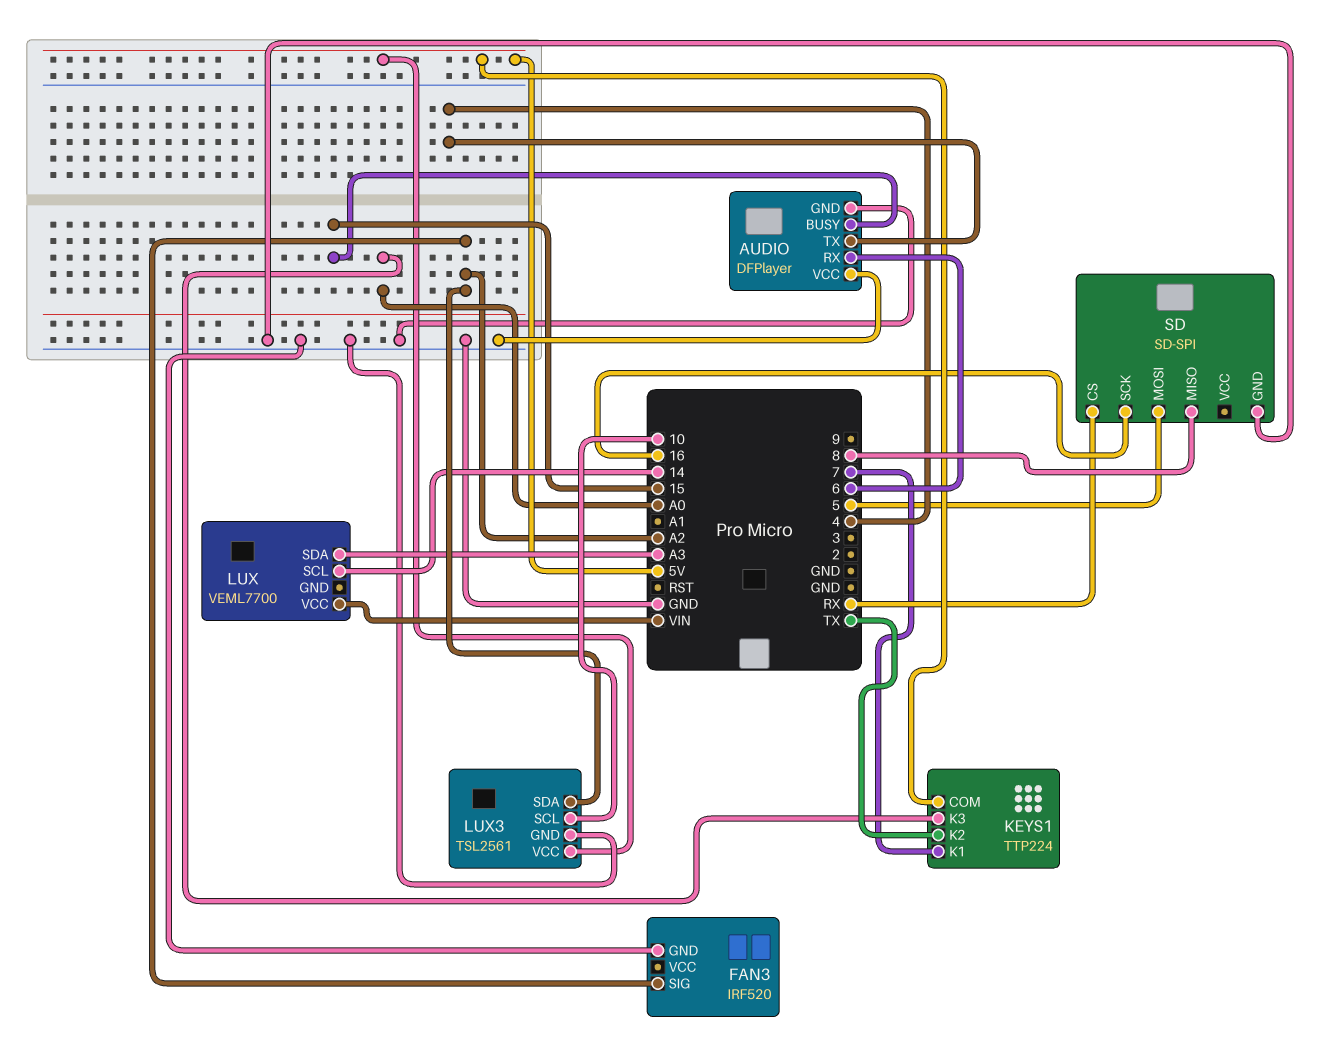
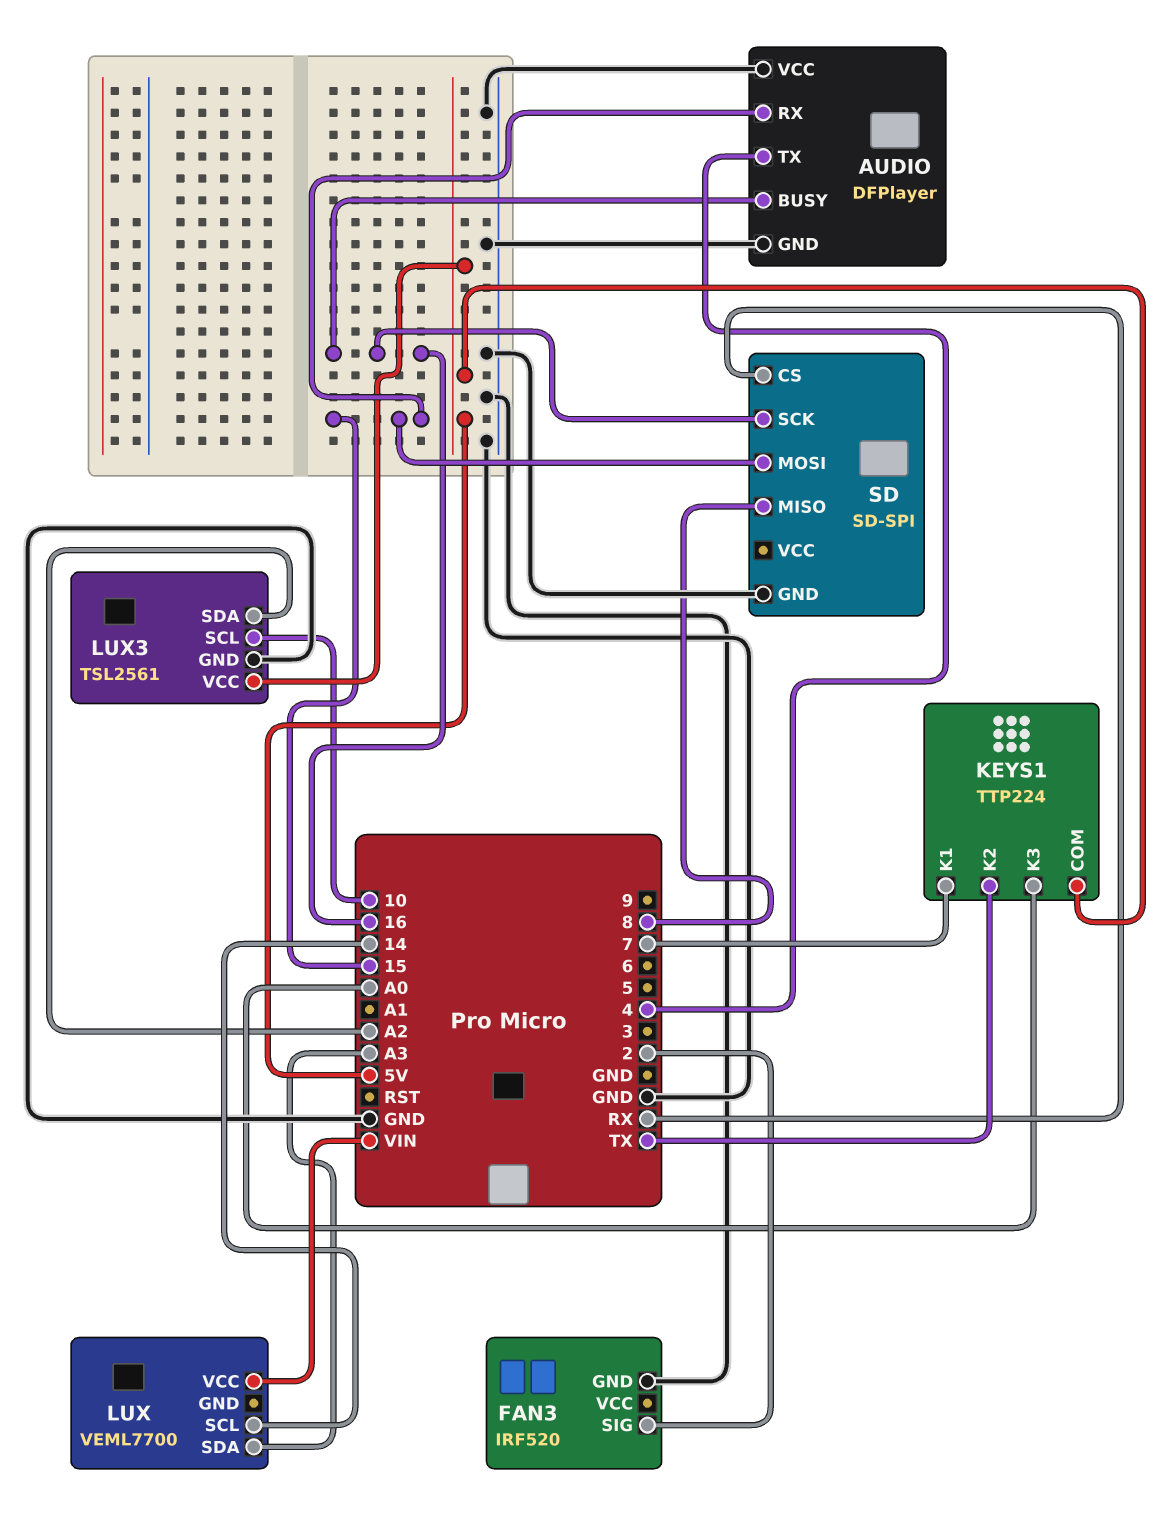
AUDIO pin BUSY: 15 -> 16
AUDIO pin RX: 6 -> 15
FAN3 pin SIG: A2 -> 2
SD pin MOSI: 5 -> 15

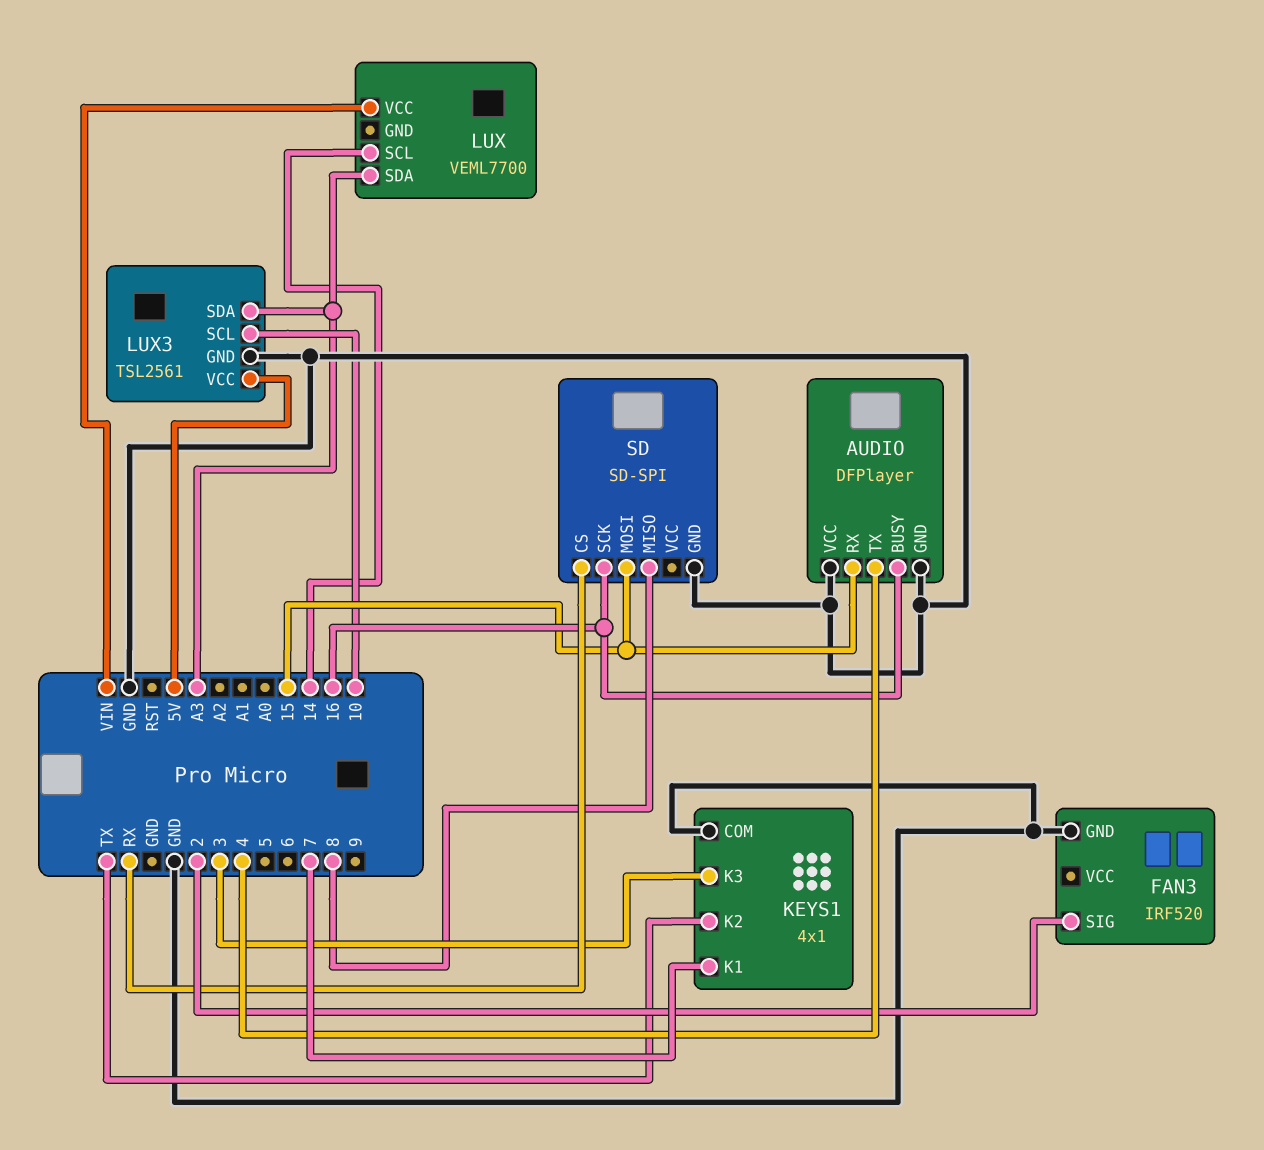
KEYS1: TTP224 -> 4x1
KEYS1 pin COM: 5V -> GND
KEYS1 pin K3: A0 -> 3
LUX3 pin SDA: A2 -> A3

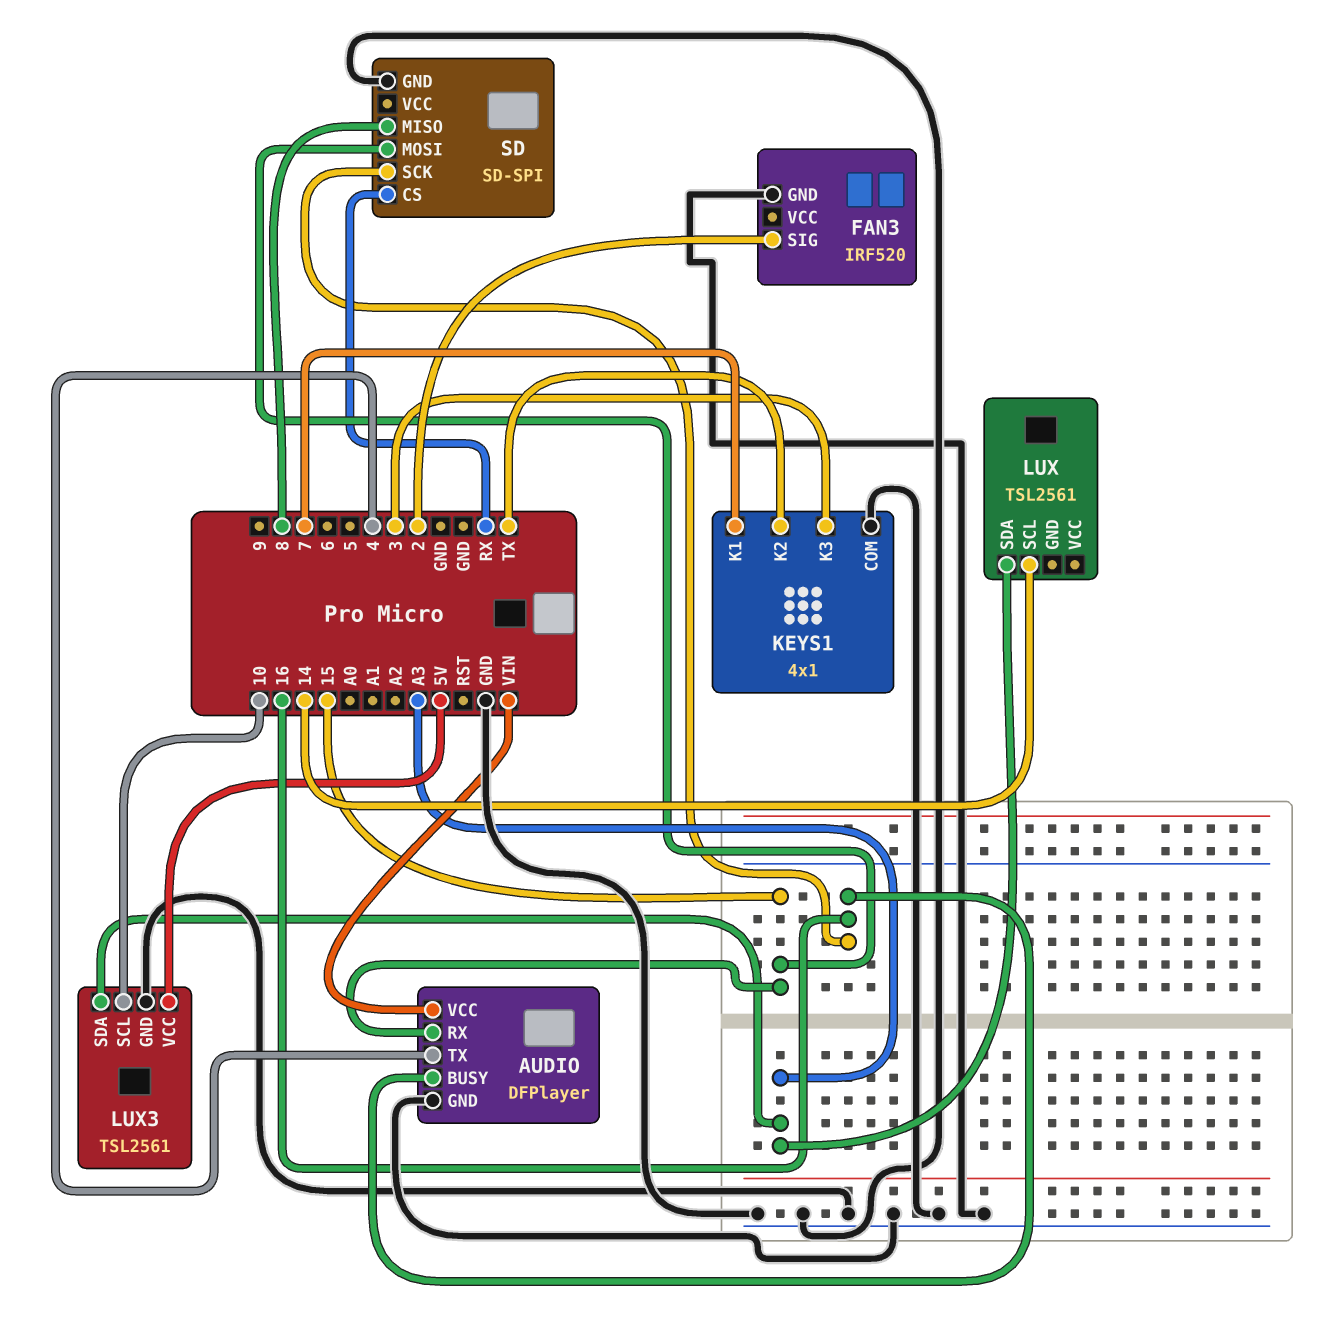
AUDIO pin VCC: GND -> VIN
LUX: VEML7700 -> TSL2561
LUX pin VCC: VIN -> none

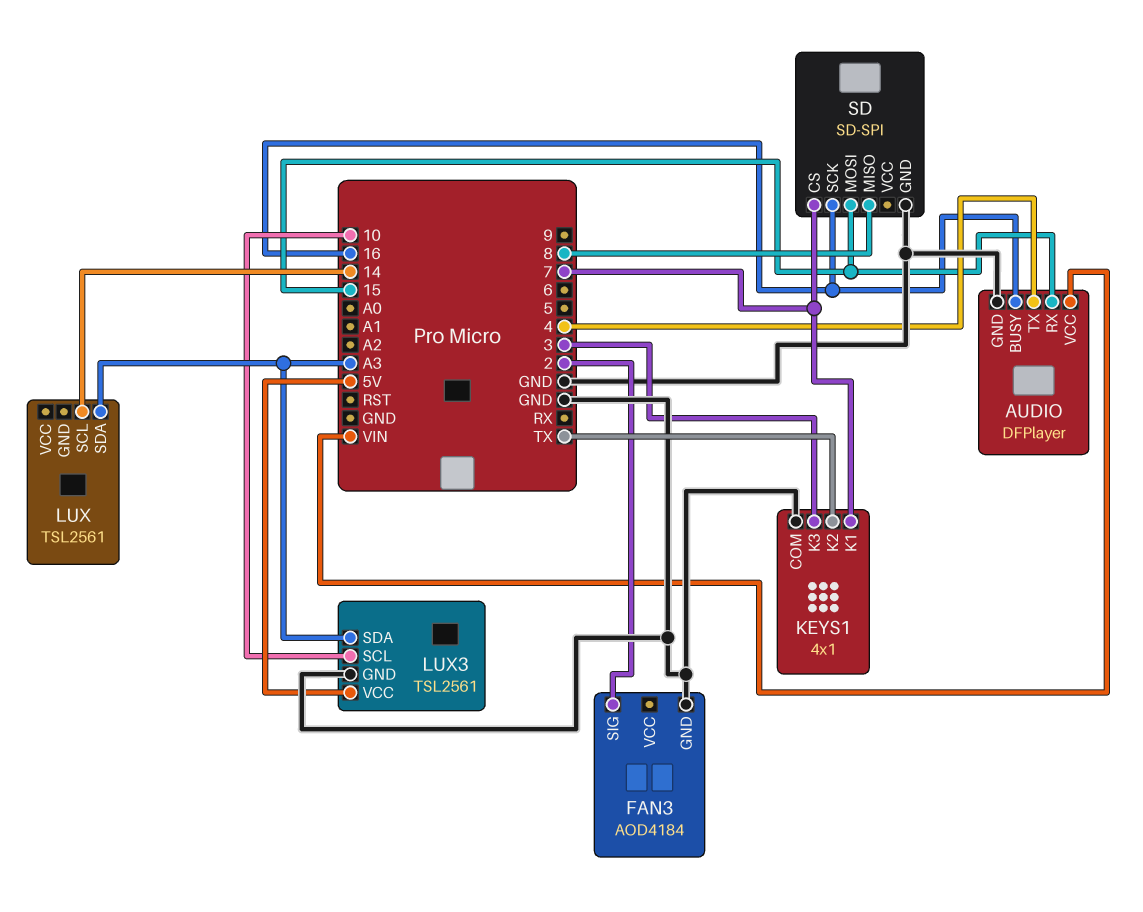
FAN3: IRF520 -> AOD4184
SD pin CS: RX -> 7

